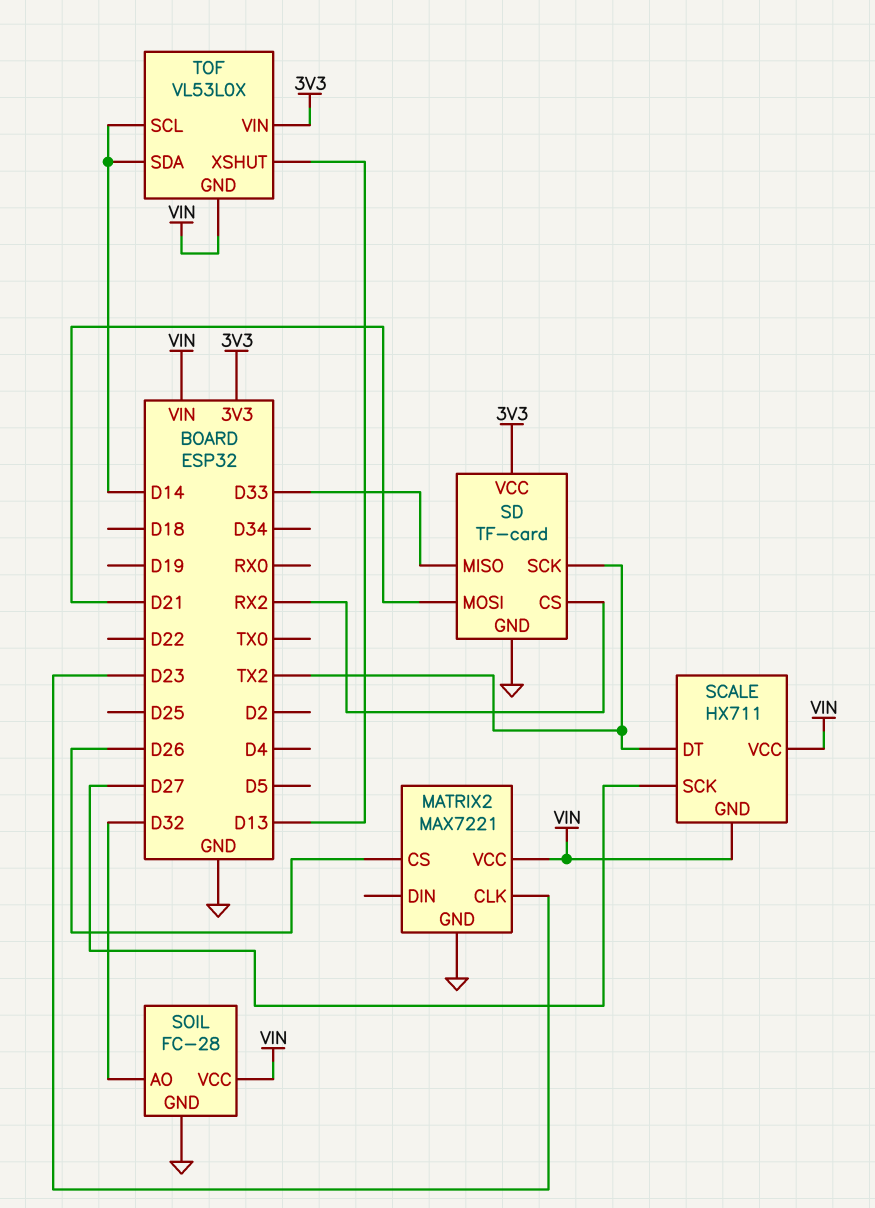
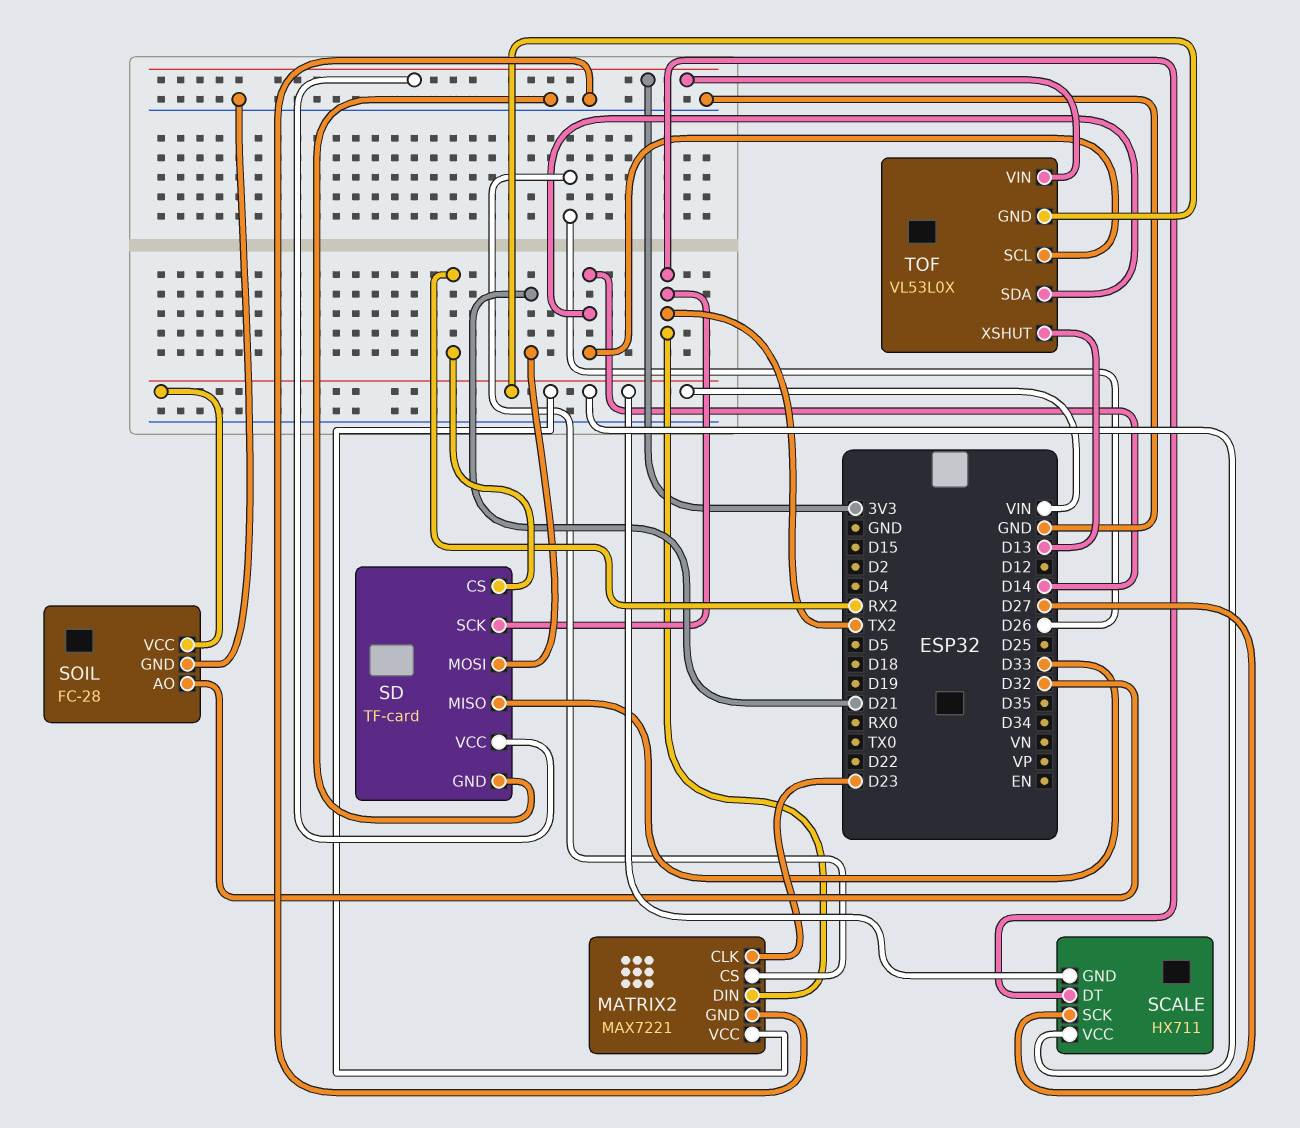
MATRIX2 pin DIN: none -> TX2

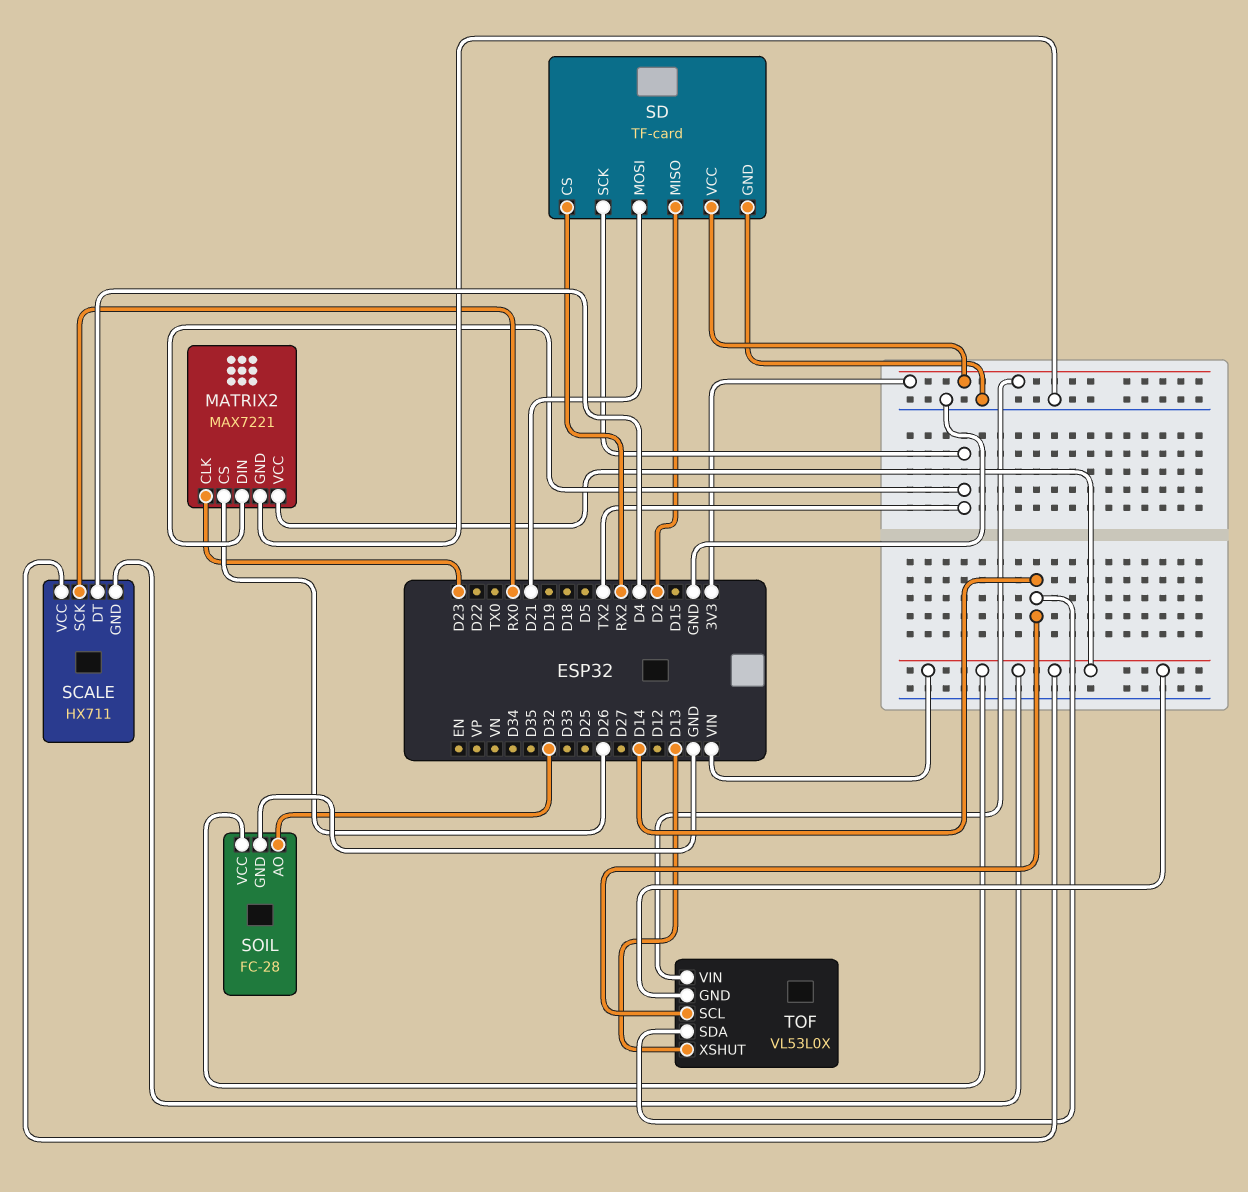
SCALE pin DT: TX2 -> D4
SCALE pin SCK: D27 -> RX0
SD pin MISO: D33 -> D2

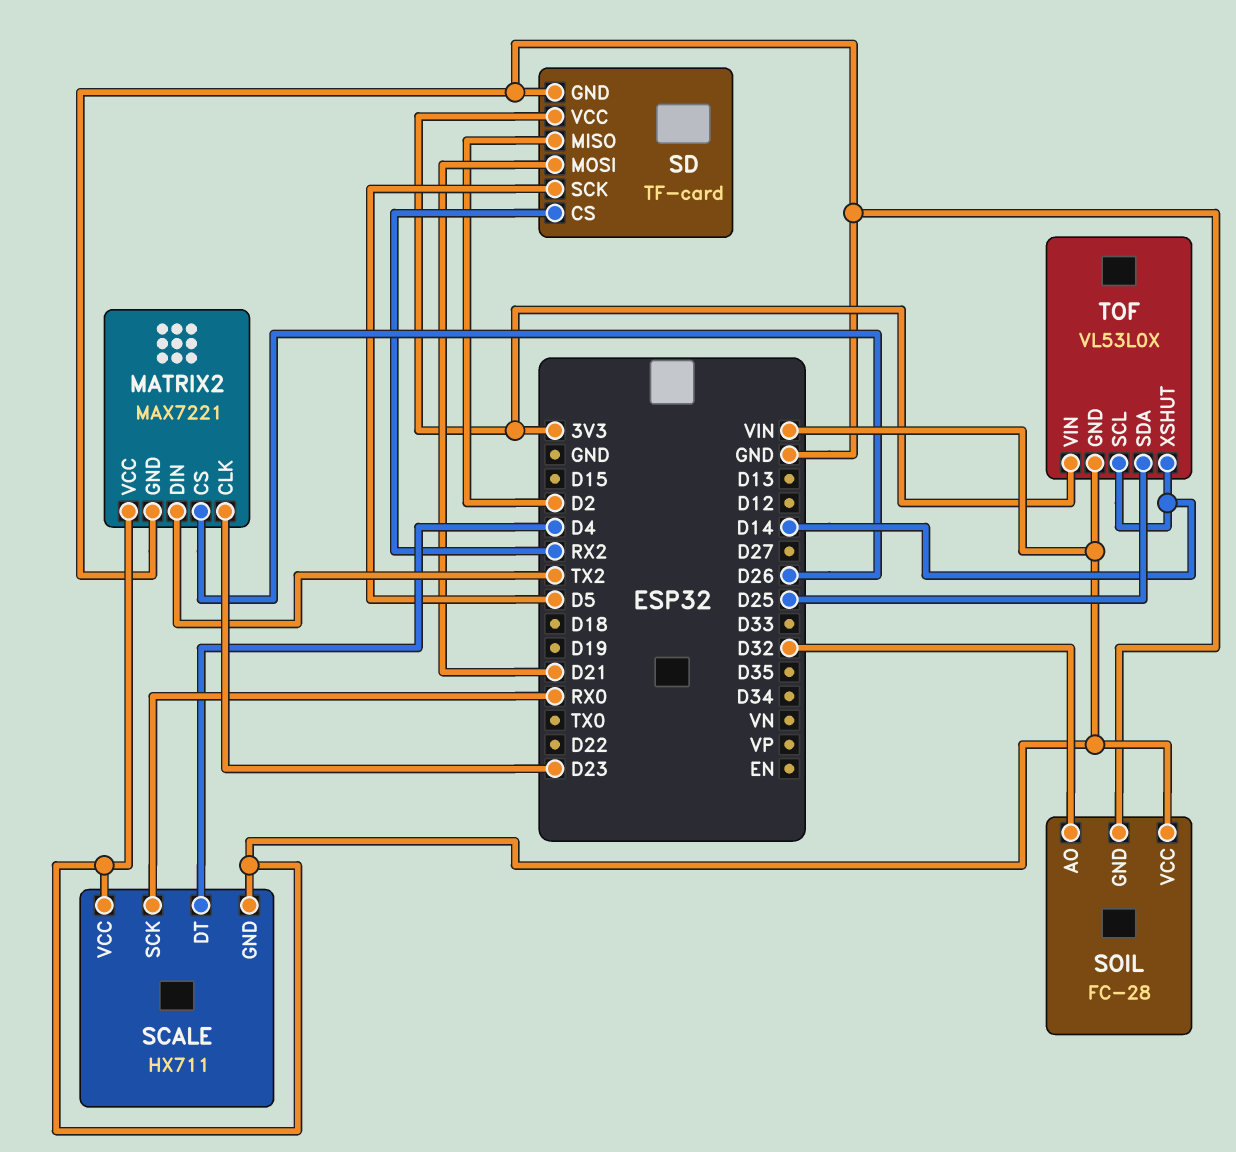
SD pin SCK: TX2 -> D5
TOF pin SDA: D14 -> D25
TOF pin XSHUT: D13 -> D14

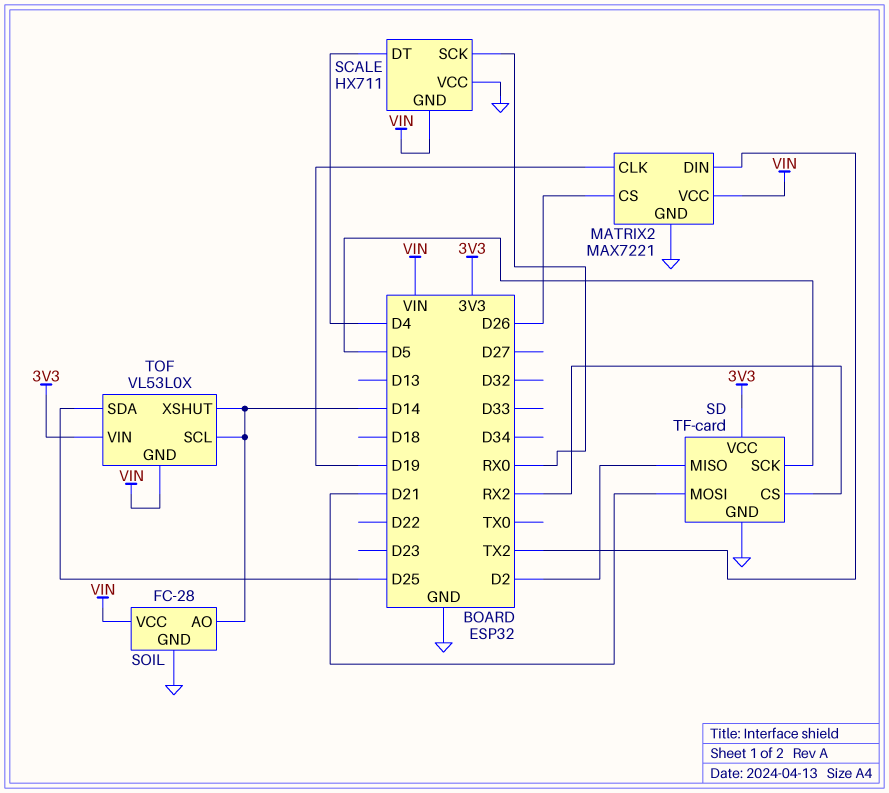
MATRIX2 pin CLK: D23 -> D19
SCALE pin VCC: VIN -> GND
SOIL pin AO: D32 -> D14

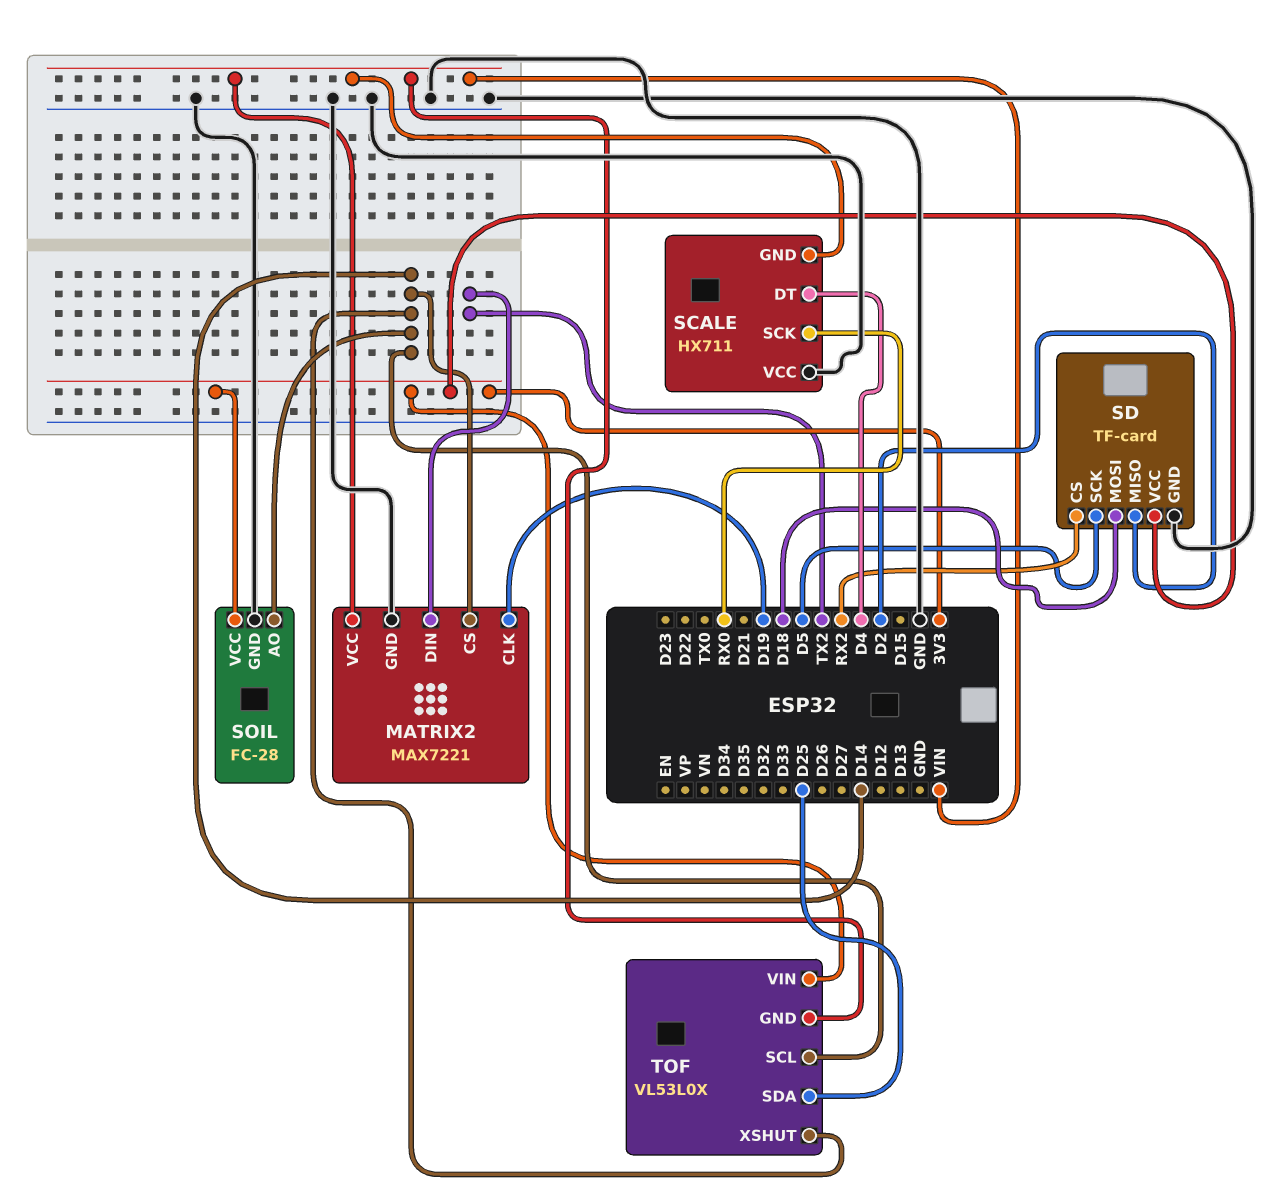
MATRIX2 pin CS: D26 -> D14
SD pin MOSI: D21 -> D18
SOIL pin VCC: VIN -> 3V3

